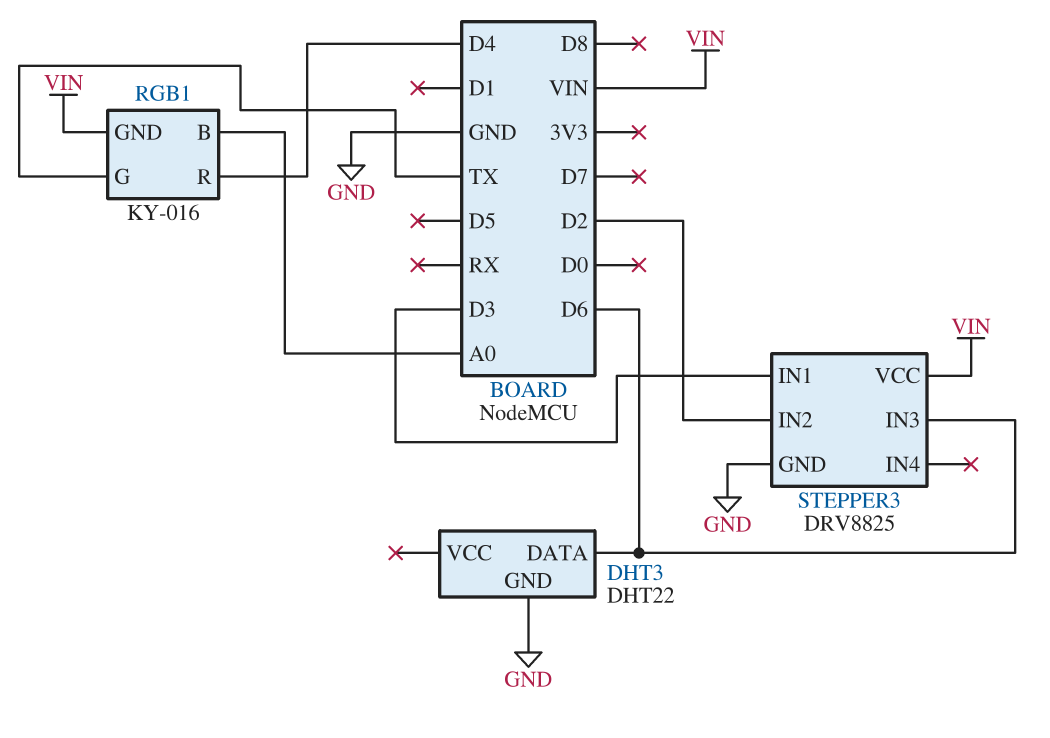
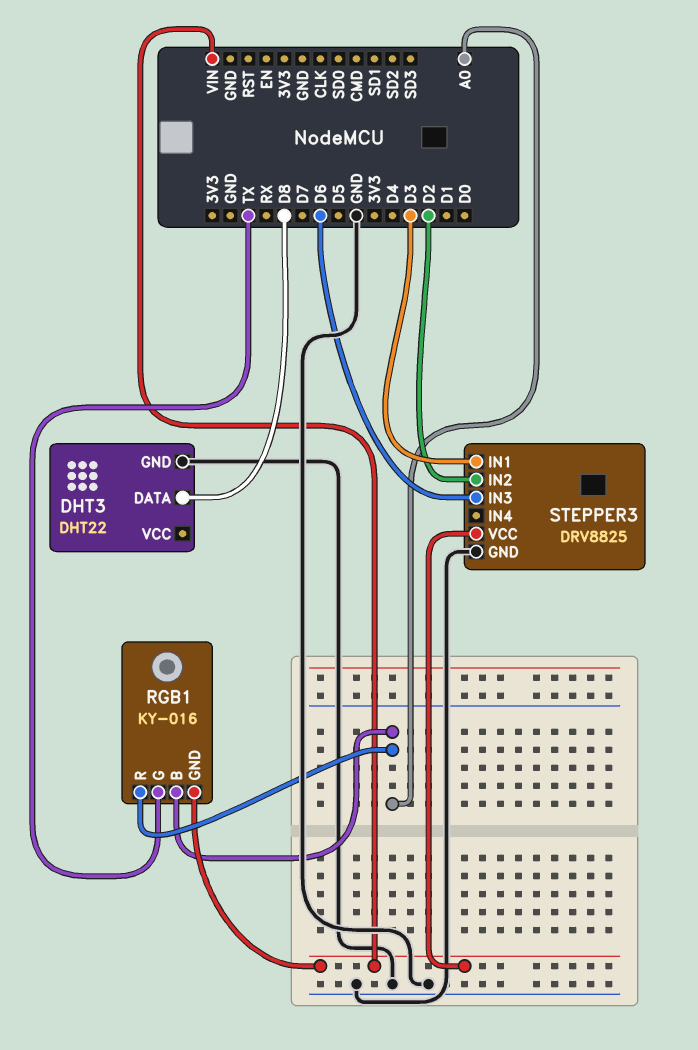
DHT3 pin DATA: D6 -> D8
RGB1 pin R: D4 -> A0

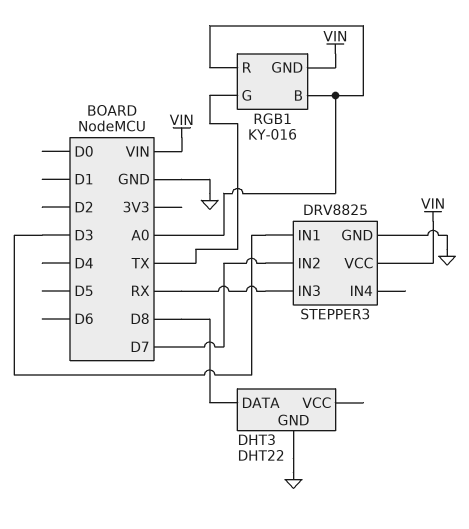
STEPPER3 pin IN2: D2 -> D7
STEPPER3 pin IN3: D6 -> RX

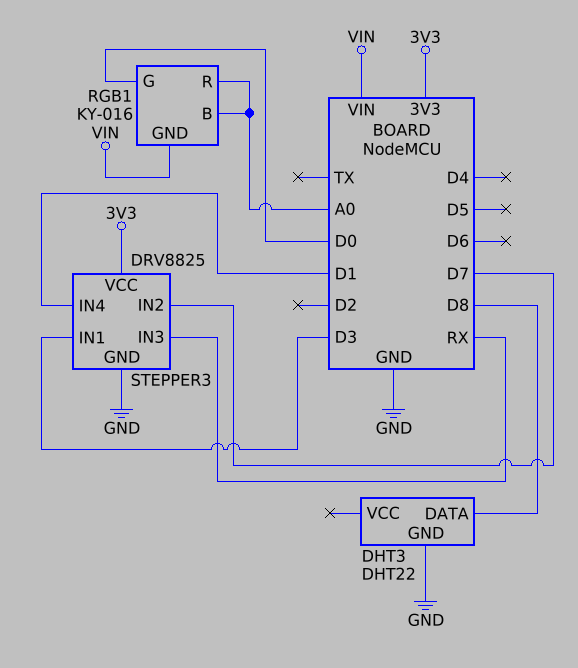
RGB1 pin G: TX -> D0
STEPPER3 pin IN4: none -> D1
STEPPER3 pin VCC: VIN -> 3V3

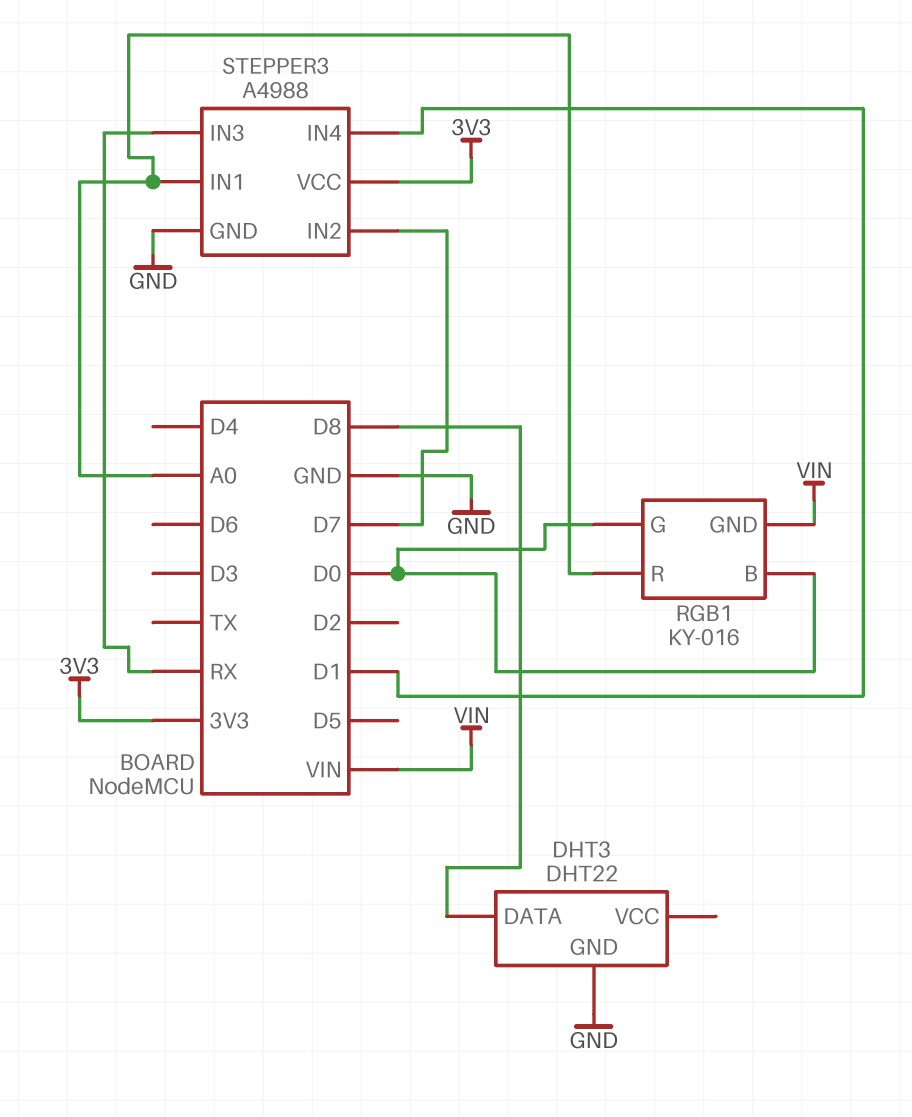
RGB1 pin B: A0 -> D0
STEPPER3: DRV8825 -> A4988
STEPPER3 pin IN1: D3 -> A0

